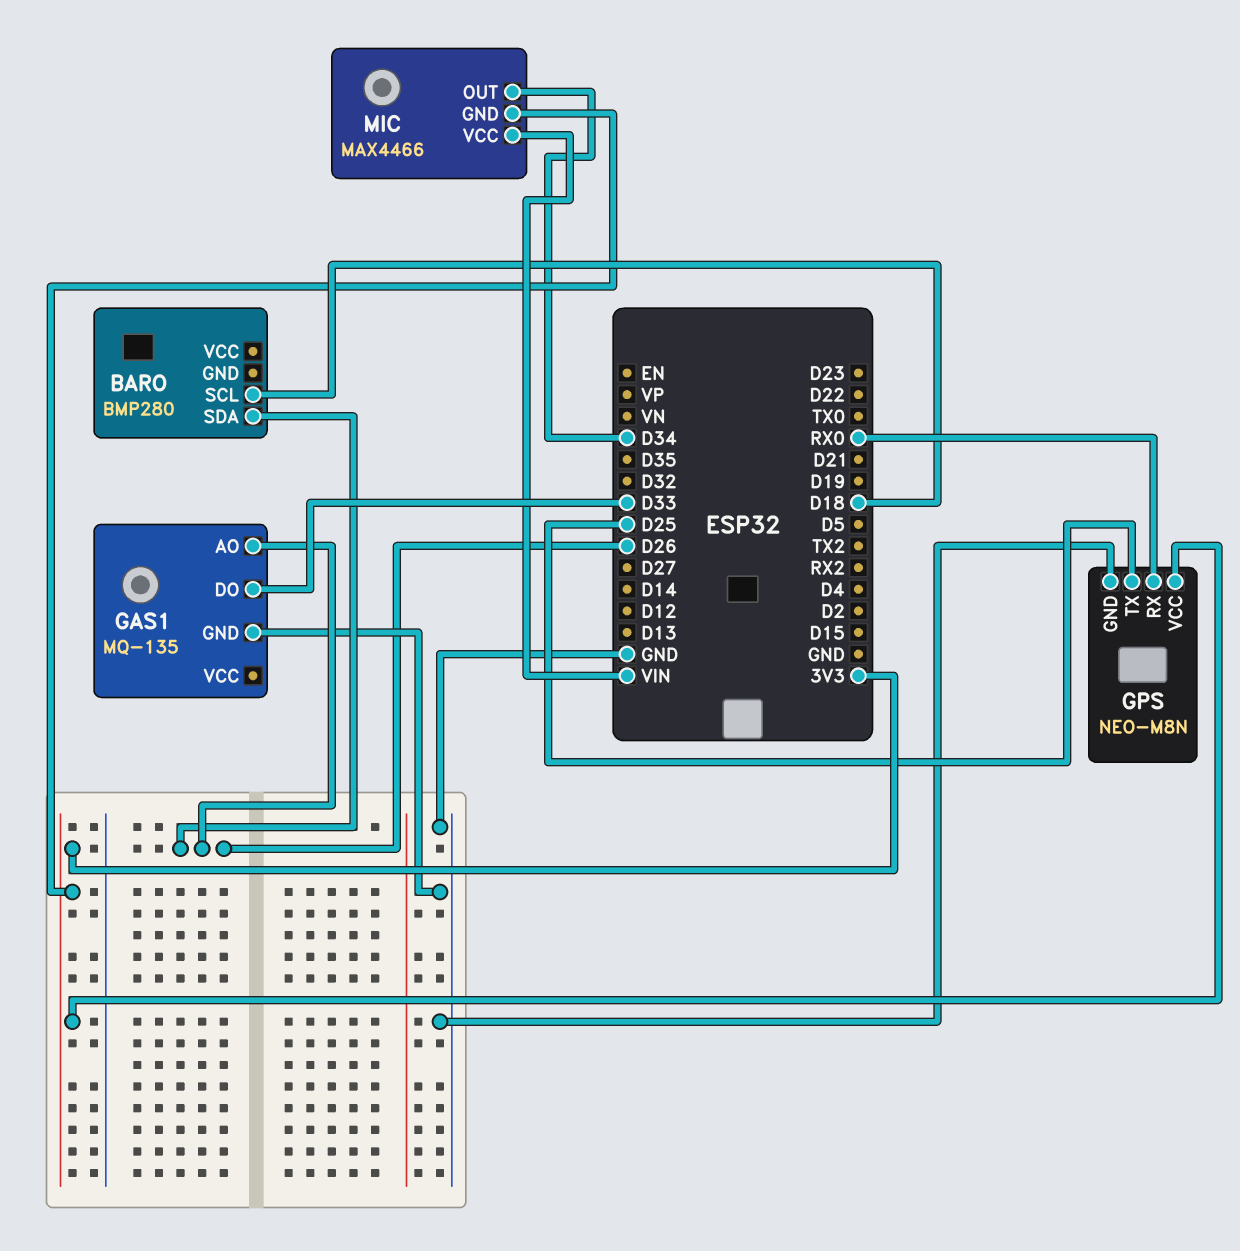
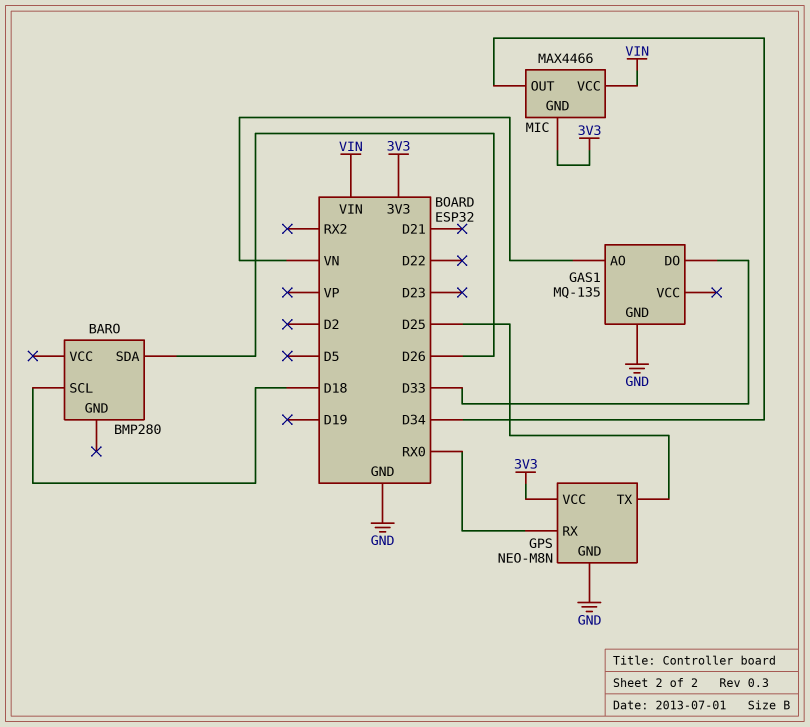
GAS1 pin AO: D26 -> VN

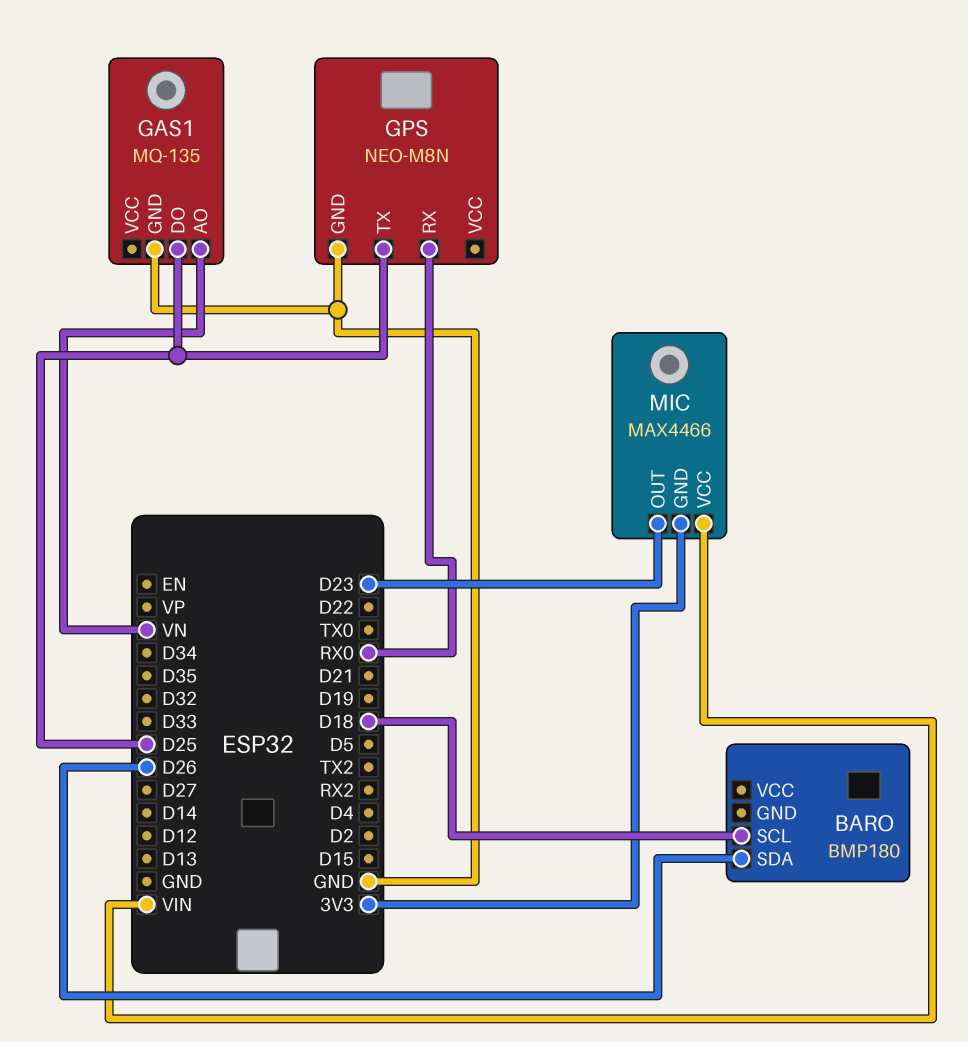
BARO: BMP280 -> BMP180
GAS1 pin DO: D33 -> D25
GPS pin VCC: 3V3 -> none
MIC pin OUT: D34 -> D23

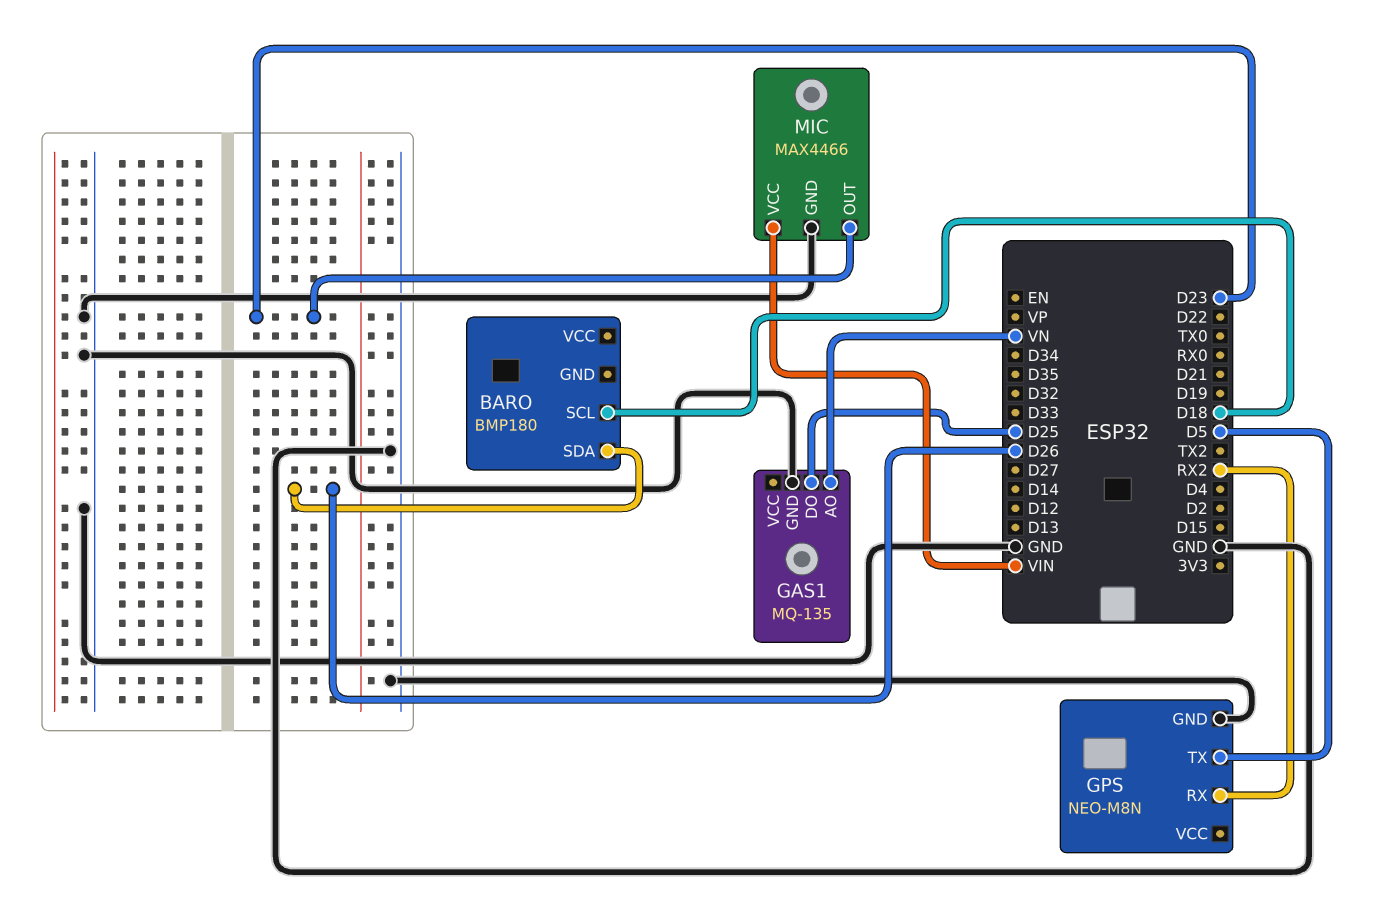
GPS pin RX: RX0 -> RX2
GPS pin TX: D25 -> D5
MIC pin GND: 3V3 -> GND

